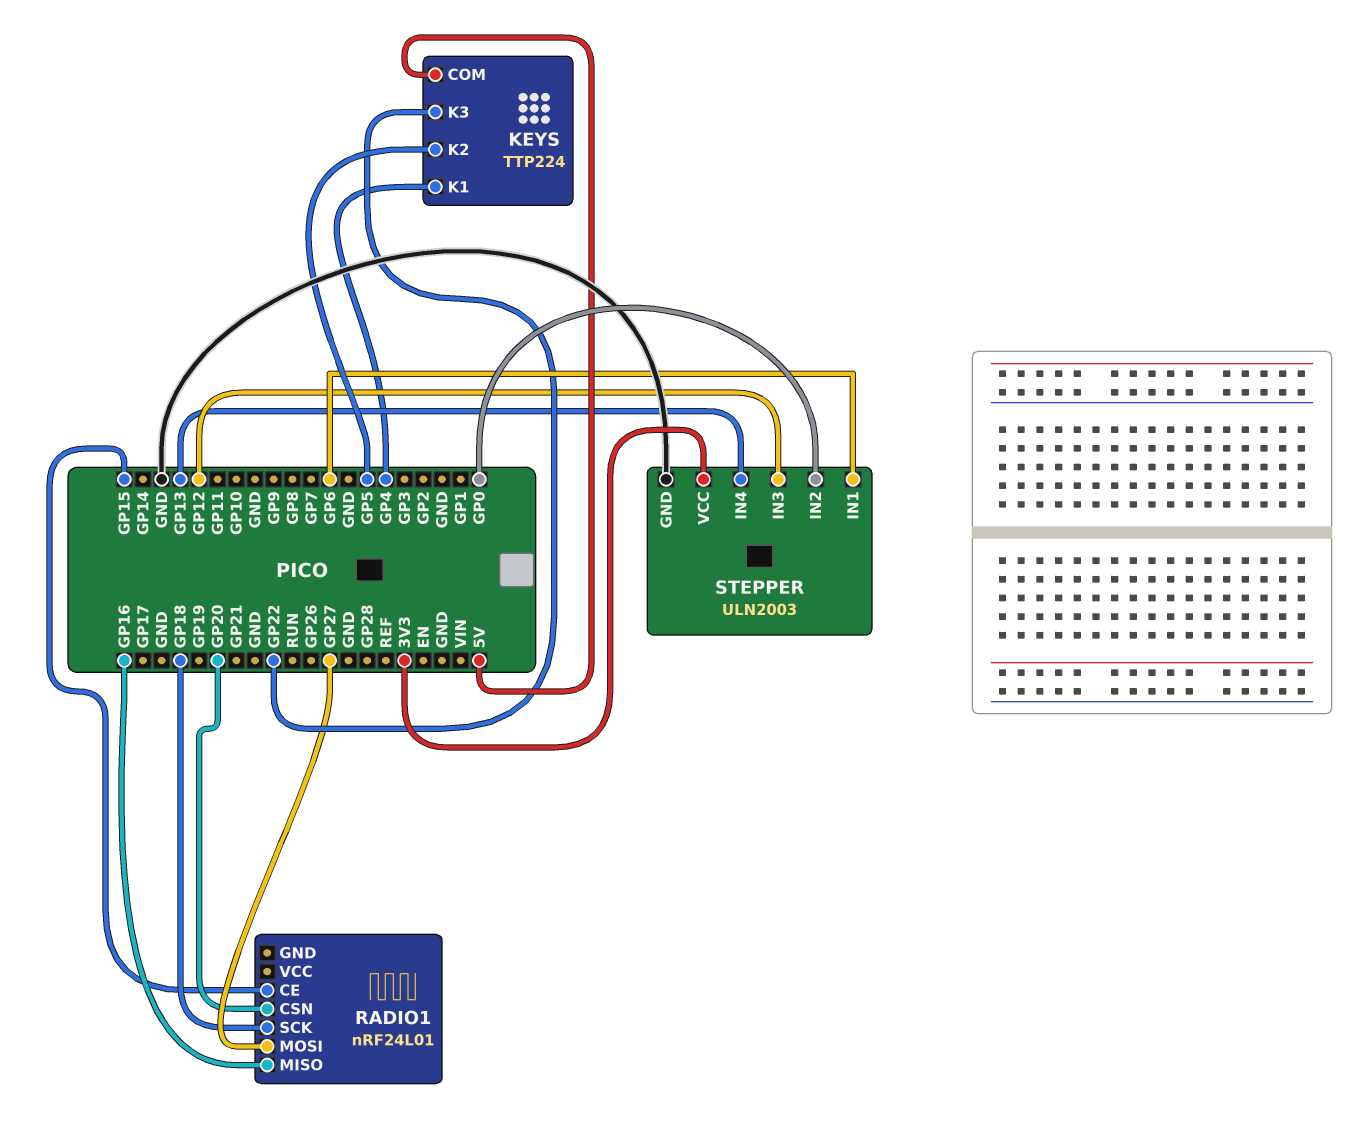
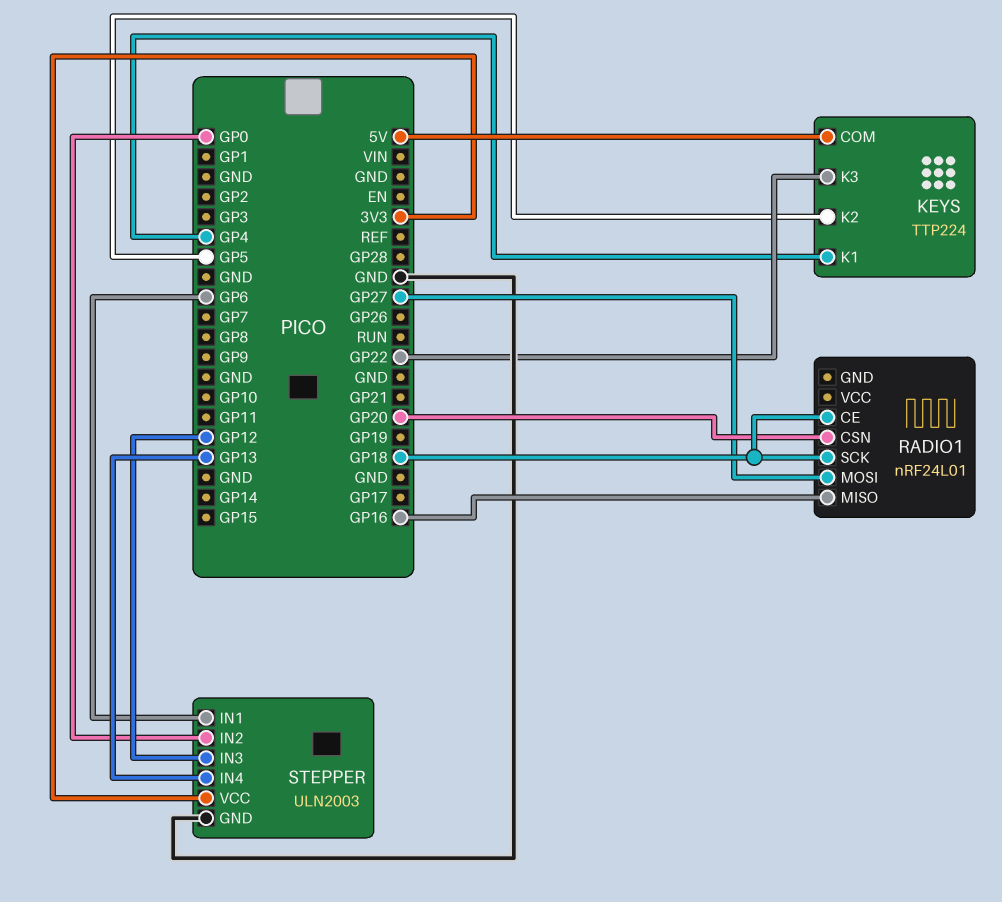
RADIO1 pin CE: GP15 -> GP18

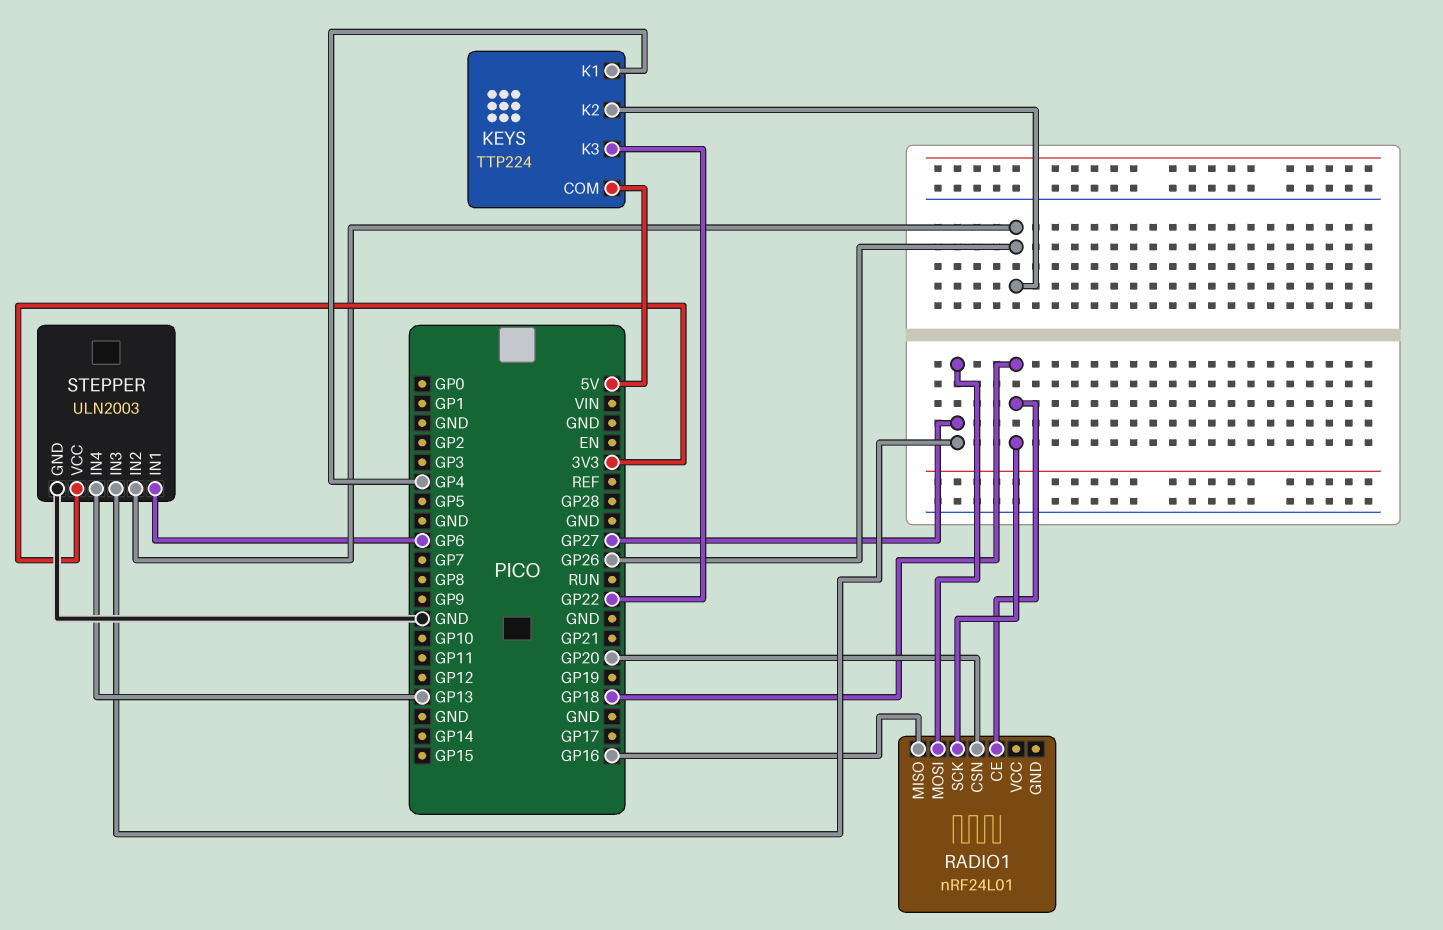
KEYS pin K2: GP5 -> GP26
STEPPER pin IN2: GP0 -> GP26
STEPPER pin IN3: GP12 -> GP27

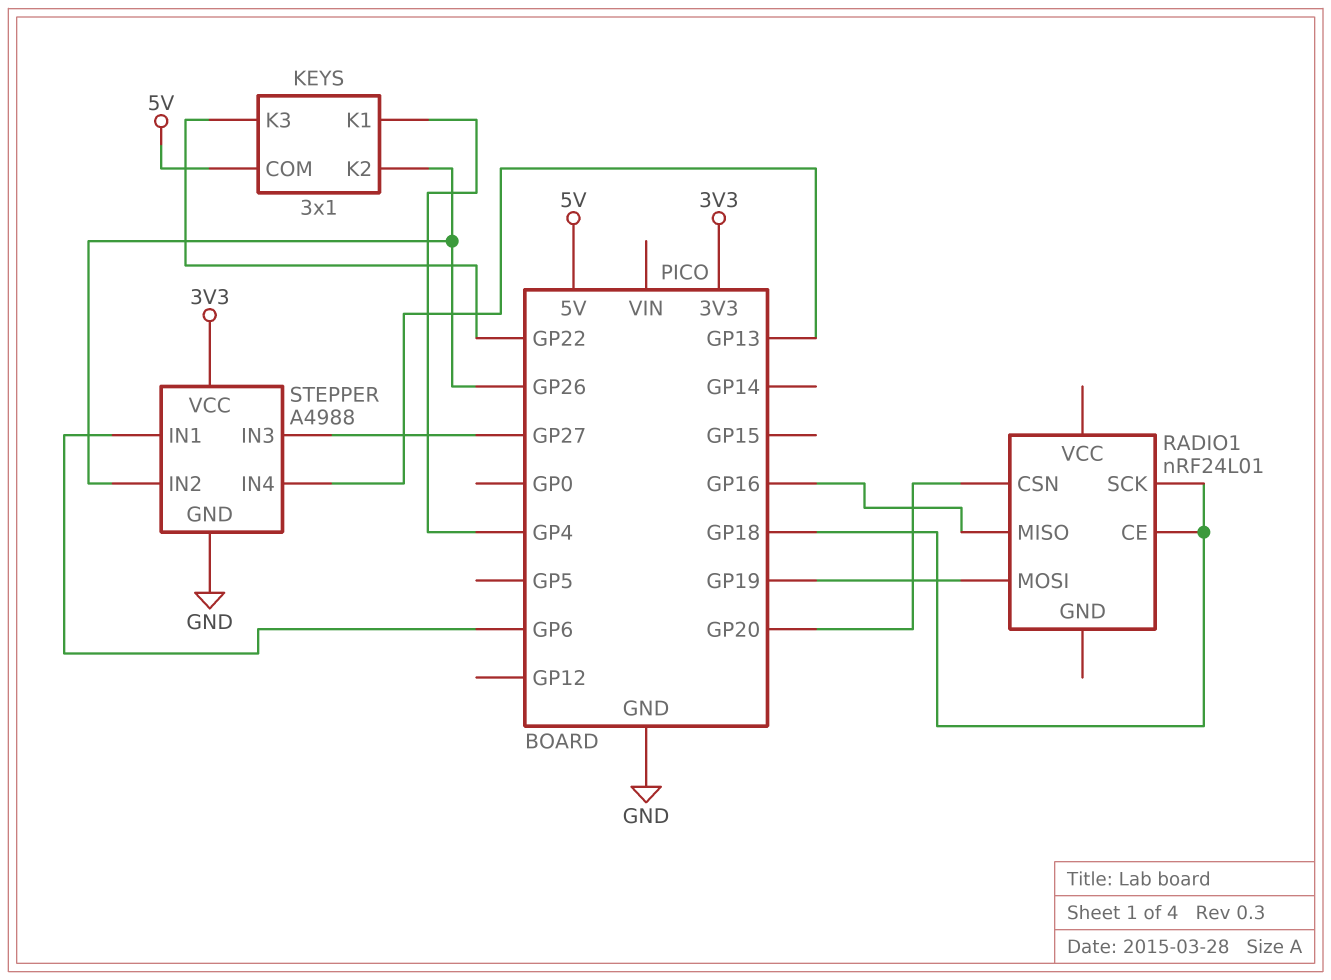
KEYS: TTP224 -> 3x1
RADIO1 pin MOSI: GP27 -> GP19
STEPPER: ULN2003 -> A4988

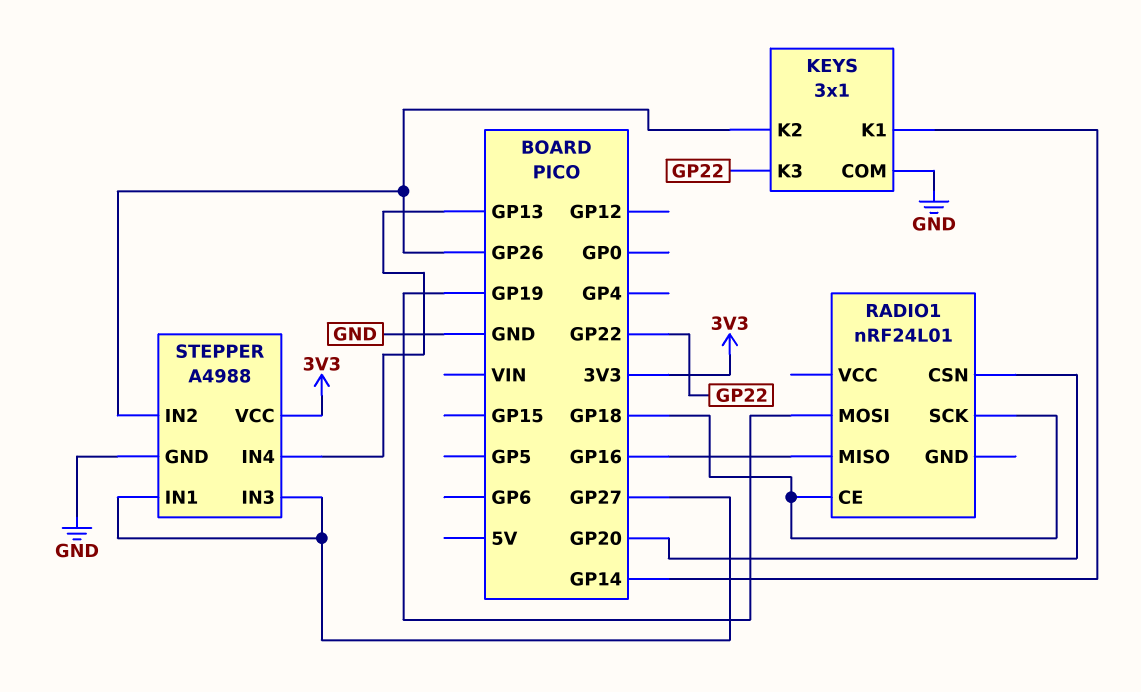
KEYS pin COM: 5V -> GND
KEYS pin K1: GP4 -> GP14
STEPPER pin IN1: GP6 -> GP27

